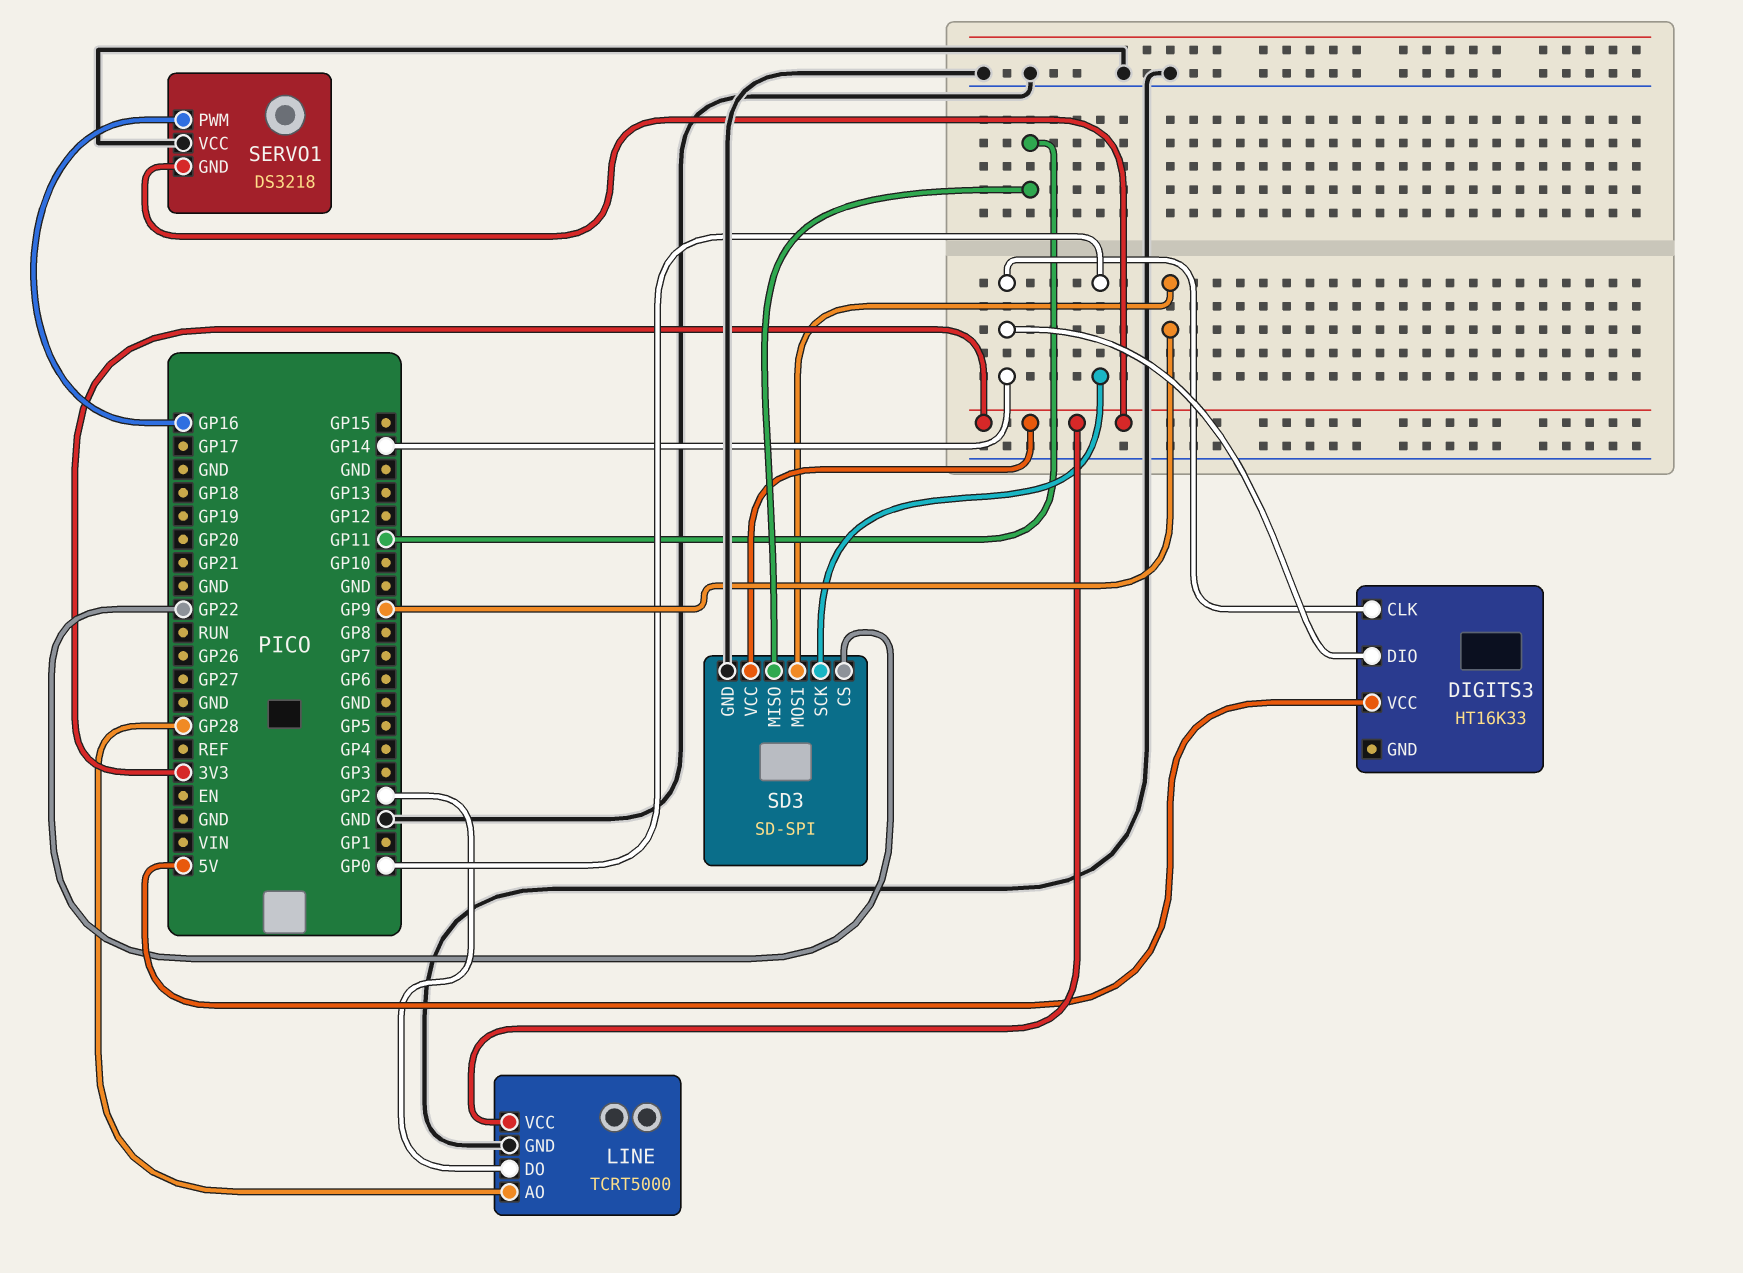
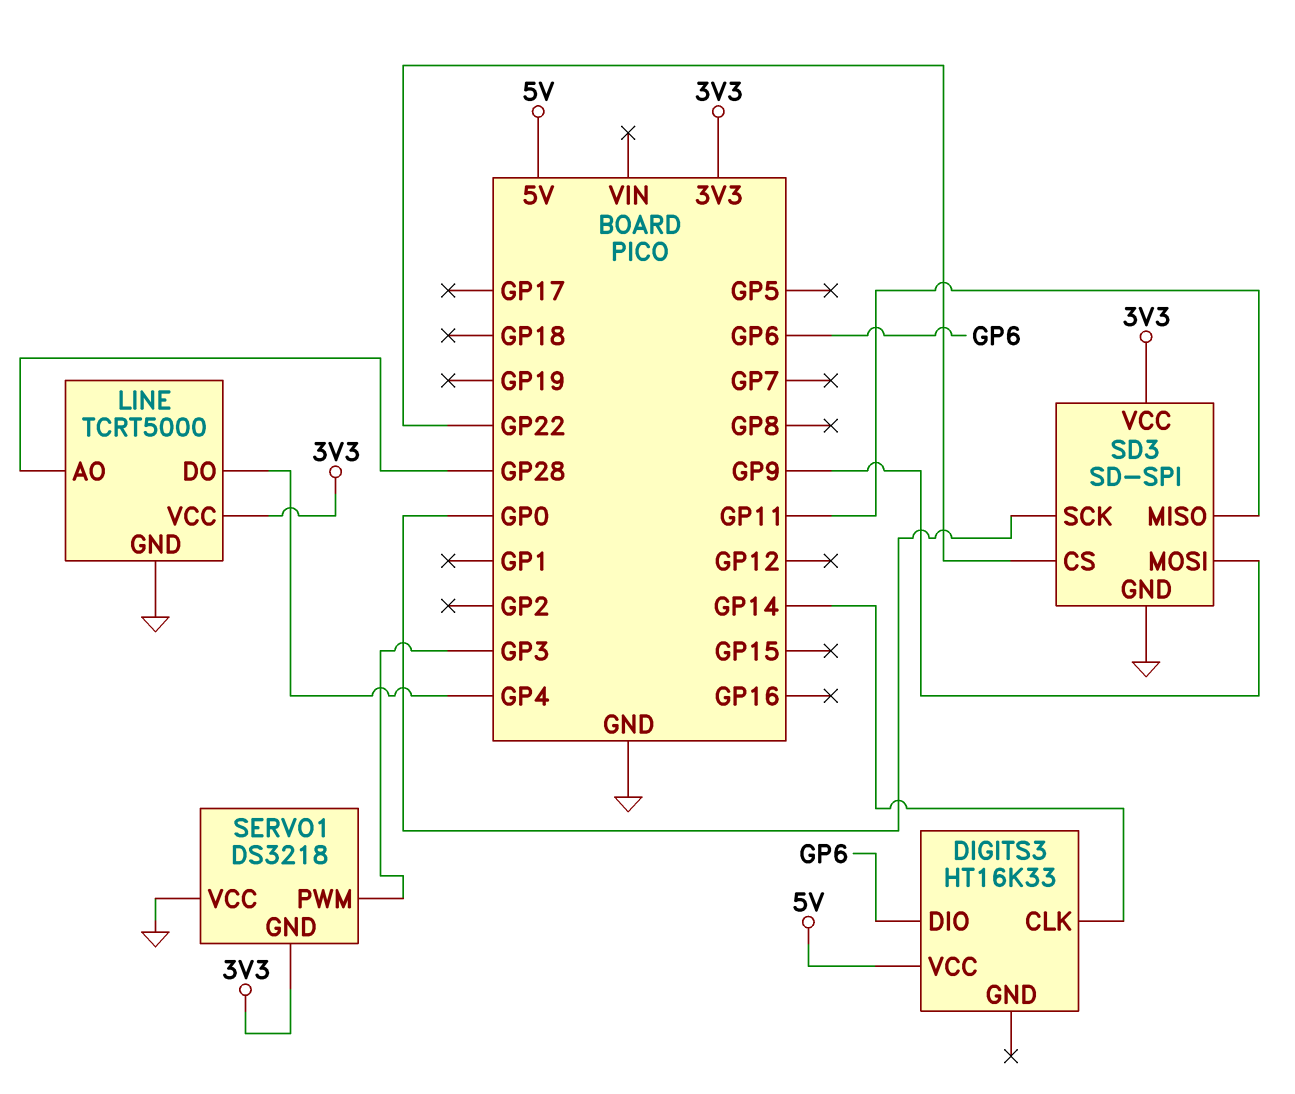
DIGITS3 pin DIO: GP14 -> GP6
LINE pin DO: GP2 -> GP4
SERVO1 pin PWM: GP16 -> GP3

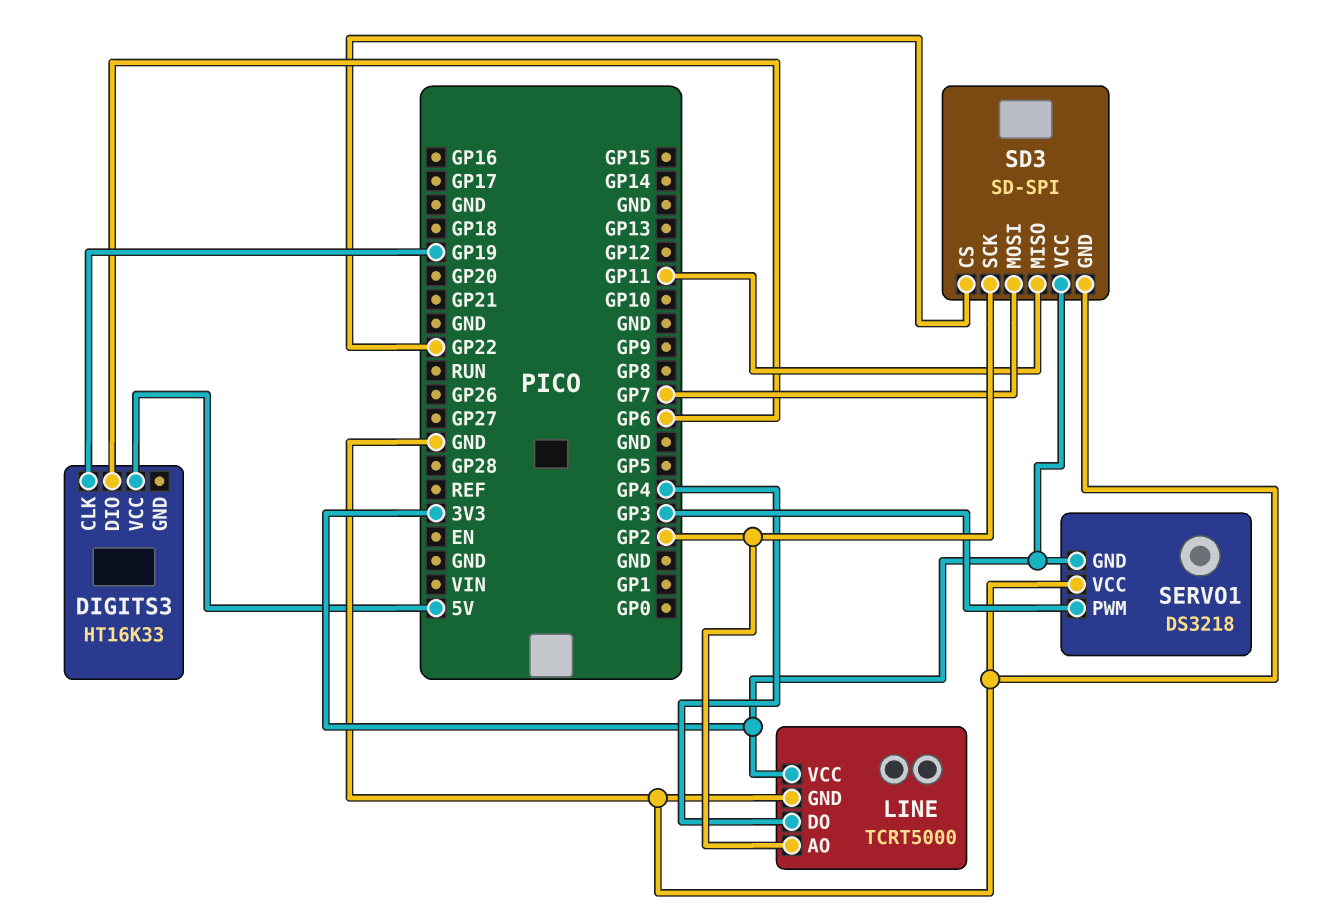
DIGITS3 pin CLK: GP14 -> GP19
LINE pin AO: GP28 -> GP2
SD3 pin MOSI: GP9 -> GP7
SD3 pin SCK: GP0 -> GP2

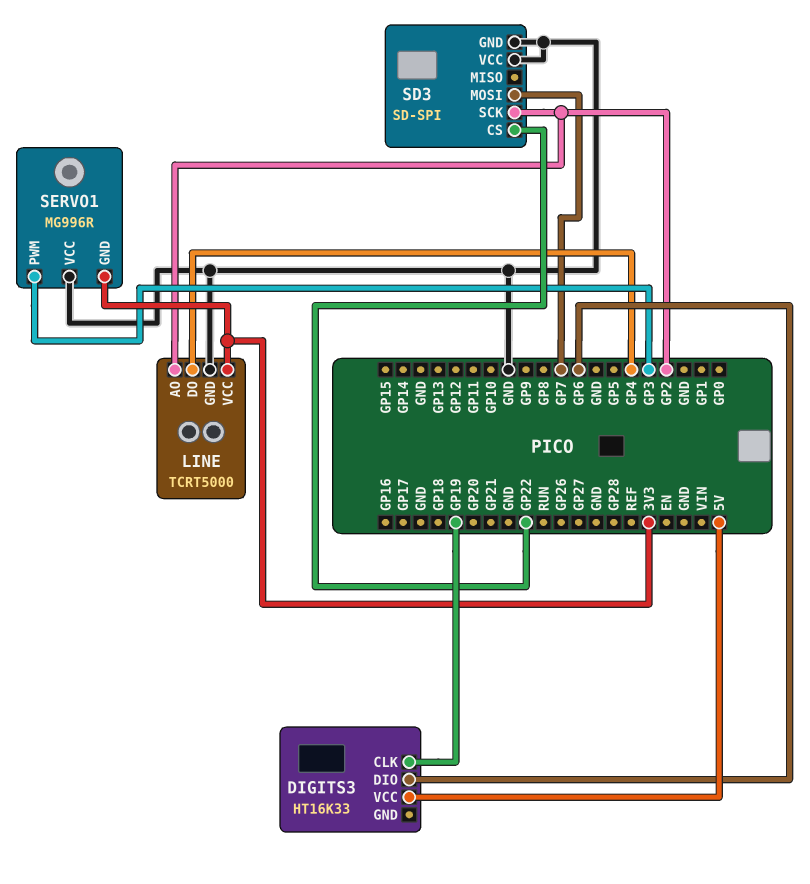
SD3 pin MISO: GP11 -> none
SD3 pin VCC: 3V3 -> GND
SERVO1: DS3218 -> MG996R

